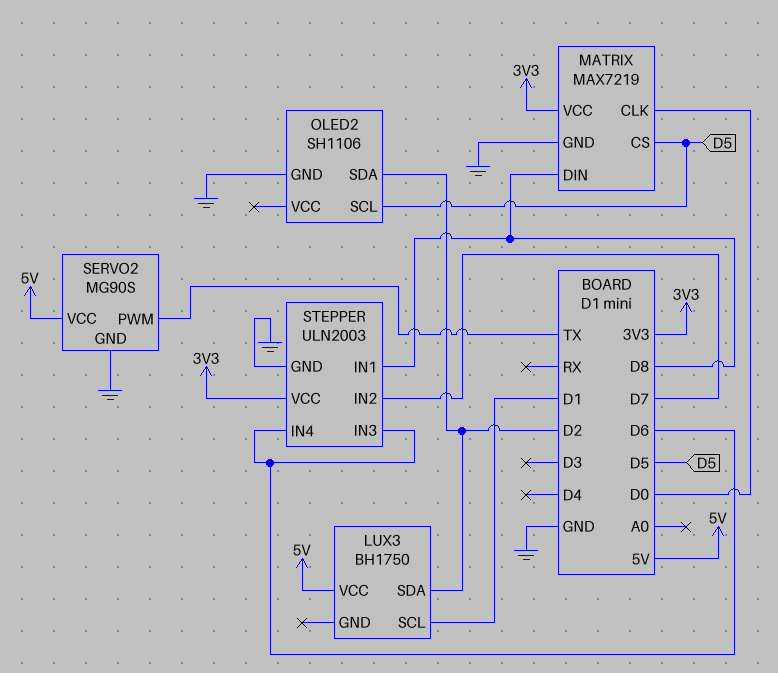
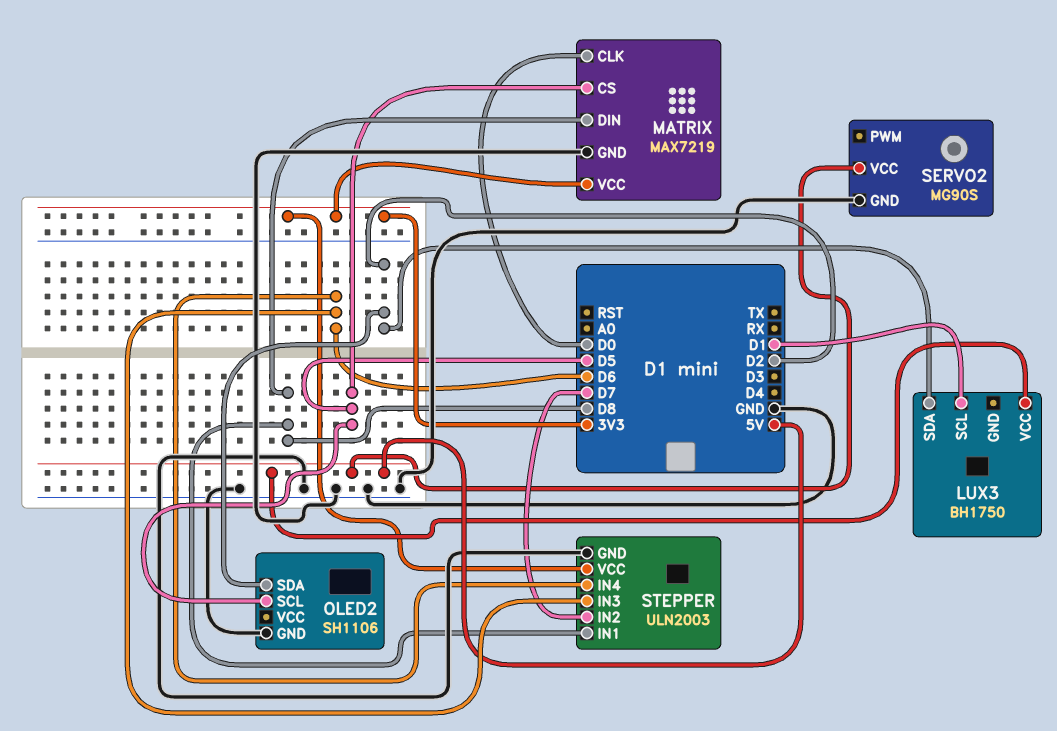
SERVO2 pin PWM: TX -> none

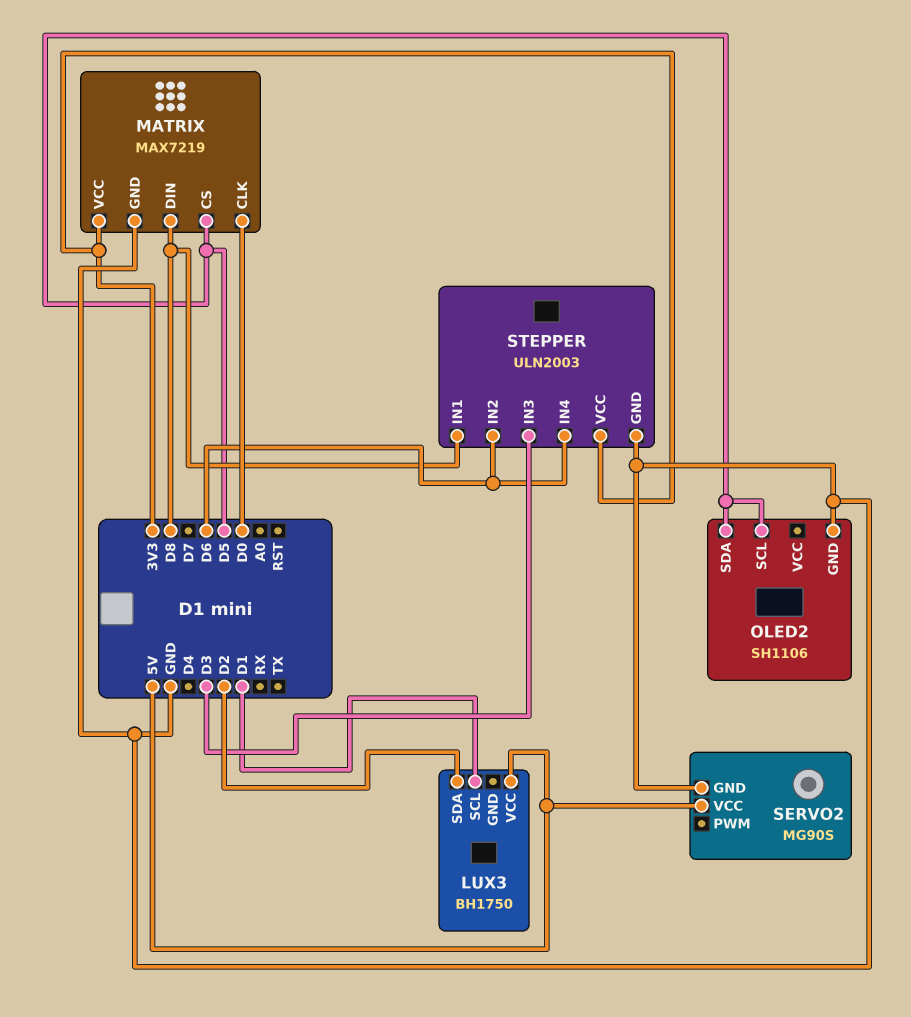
OLED2 pin SDA: D2 -> D5
STEPPER pin IN2: D7 -> D6
STEPPER pin IN3: D6 -> D3

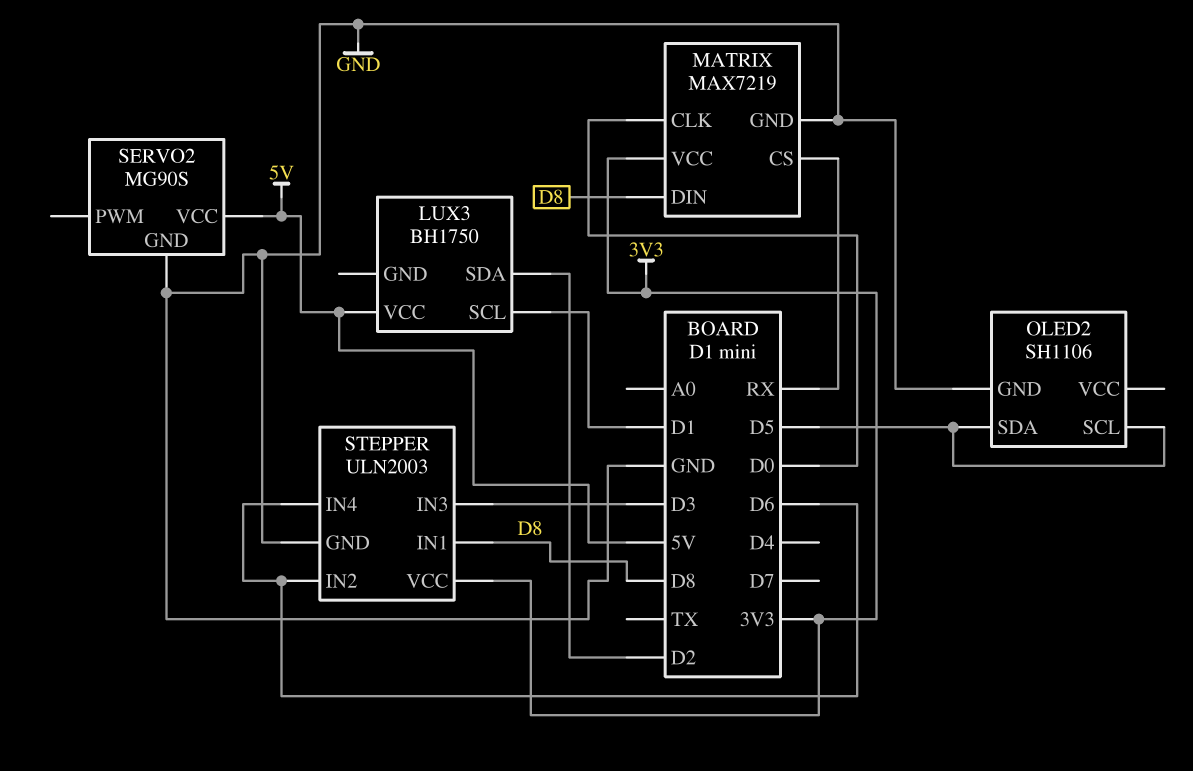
MATRIX pin CS: D5 -> RX

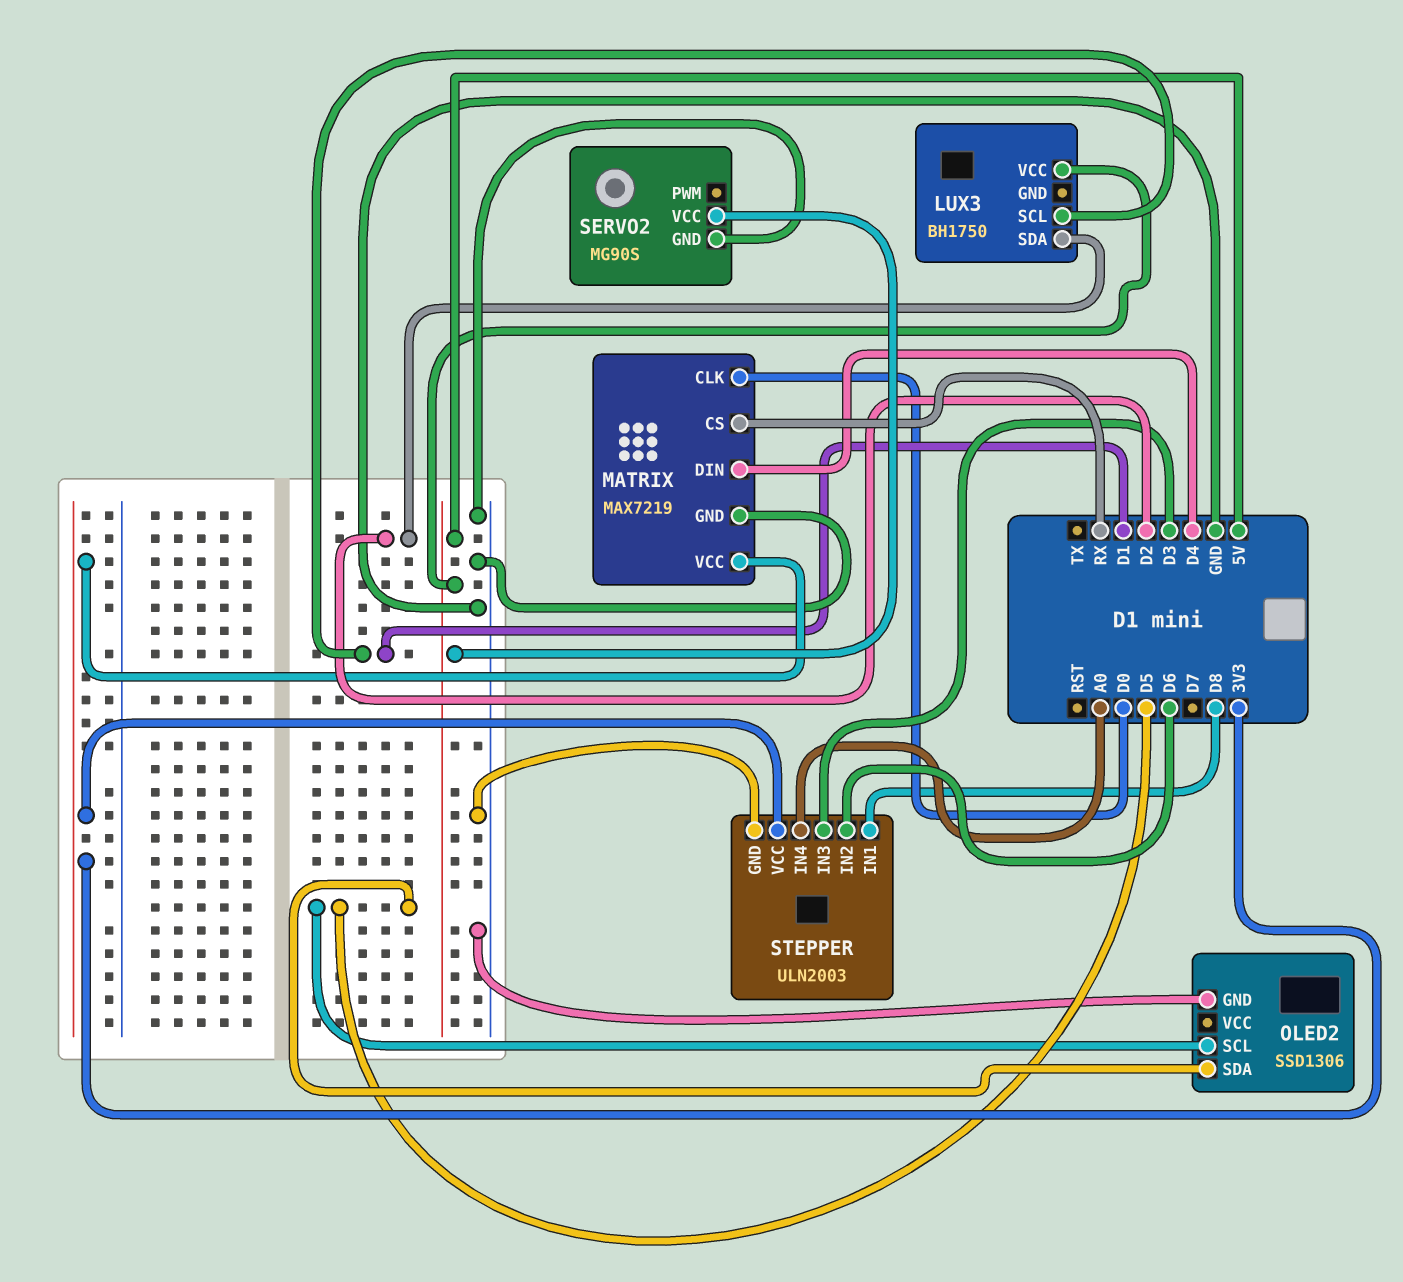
MATRIX pin DIN: D8 -> D4
OLED2: SH1106 -> SSD1306
STEPPER pin IN4: D6 -> A0

